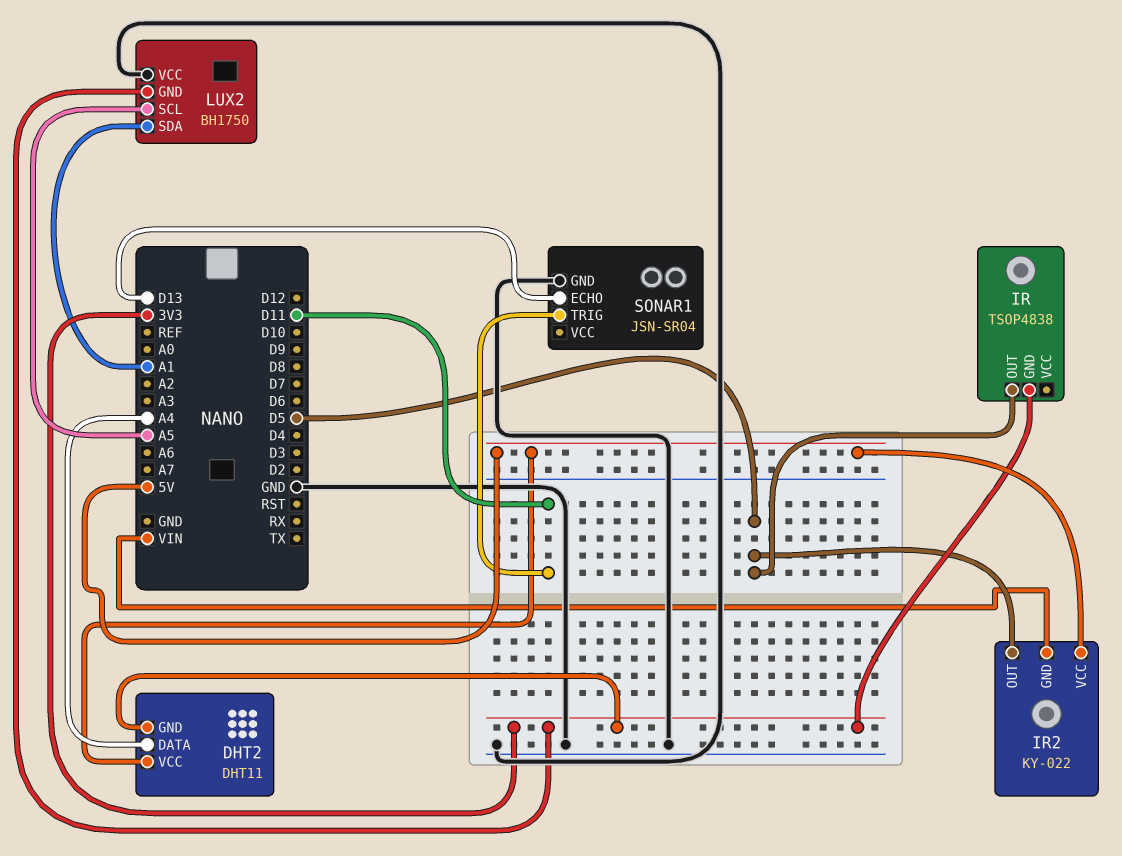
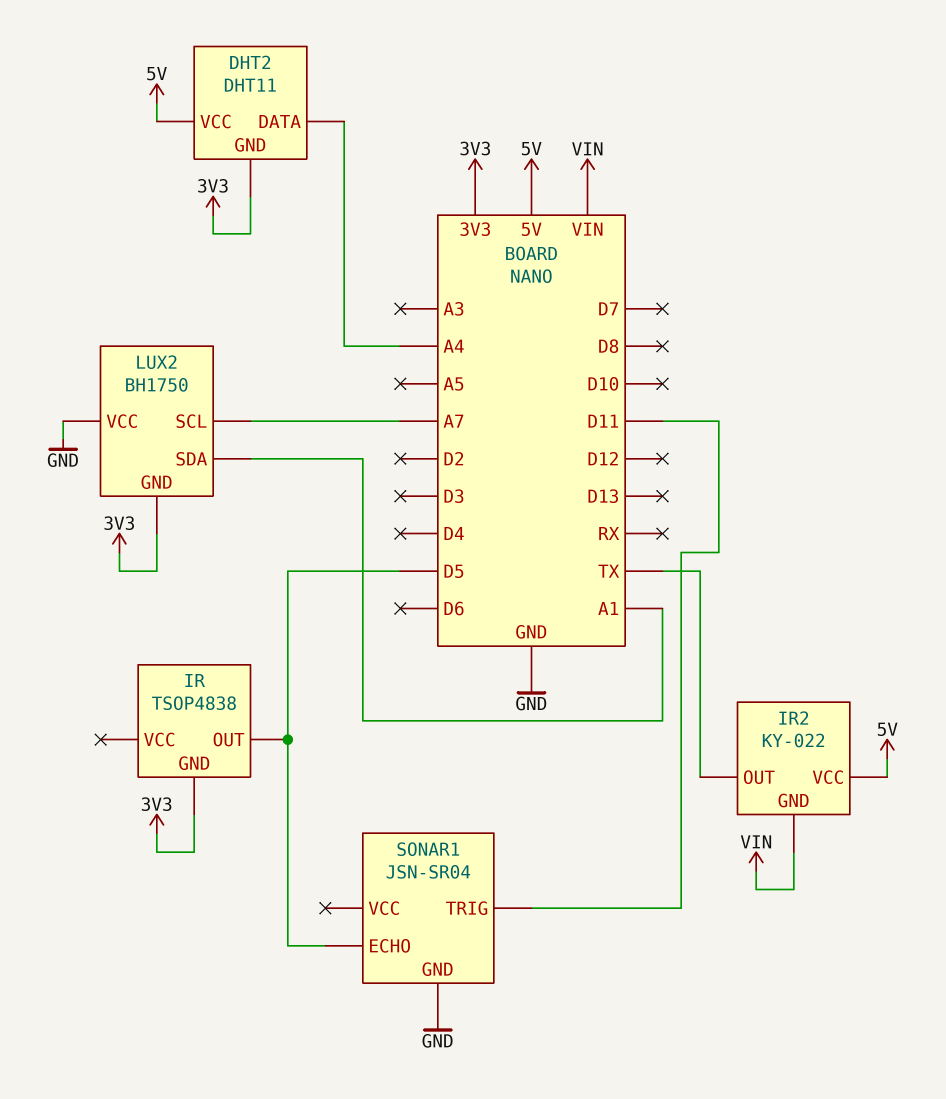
IR2 pin OUT: D5 -> TX
LUX2 pin SCL: A5 -> A7
SONAR1 pin ECHO: D13 -> D5

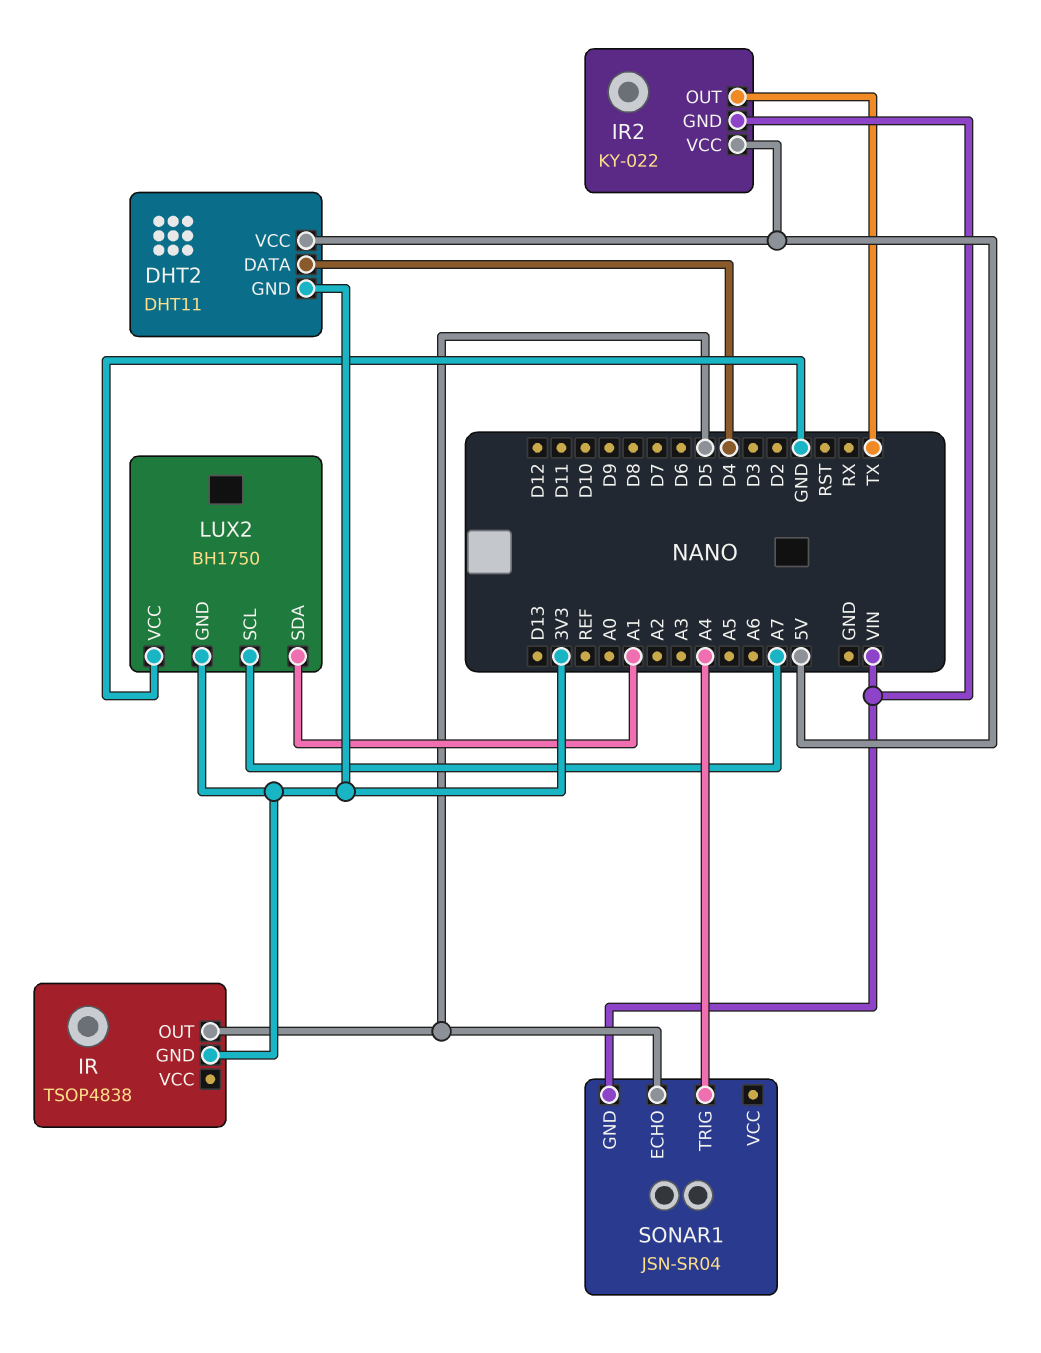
DHT2 pin DATA: A4 -> D4
SONAR1 pin GND: GND -> VIN
SONAR1 pin TRIG: D11 -> A4

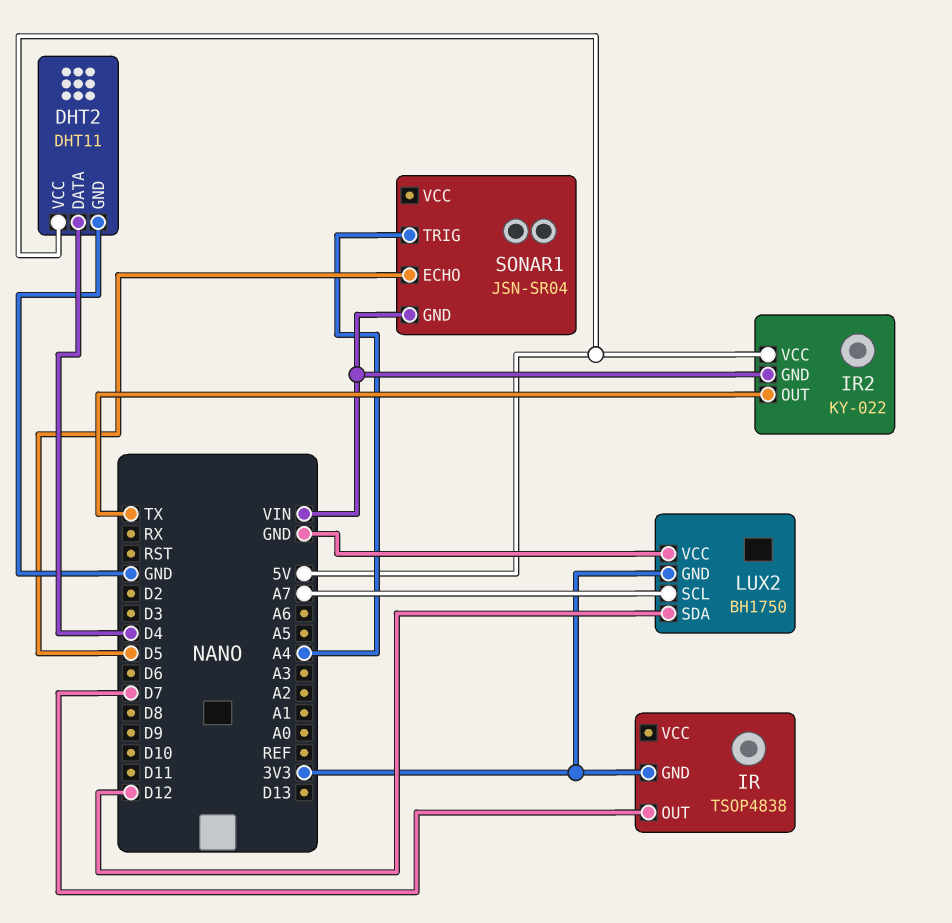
DHT2 pin GND: 3V3 -> GND
IR pin OUT: D5 -> D7
LUX2 pin SDA: A1 -> D12

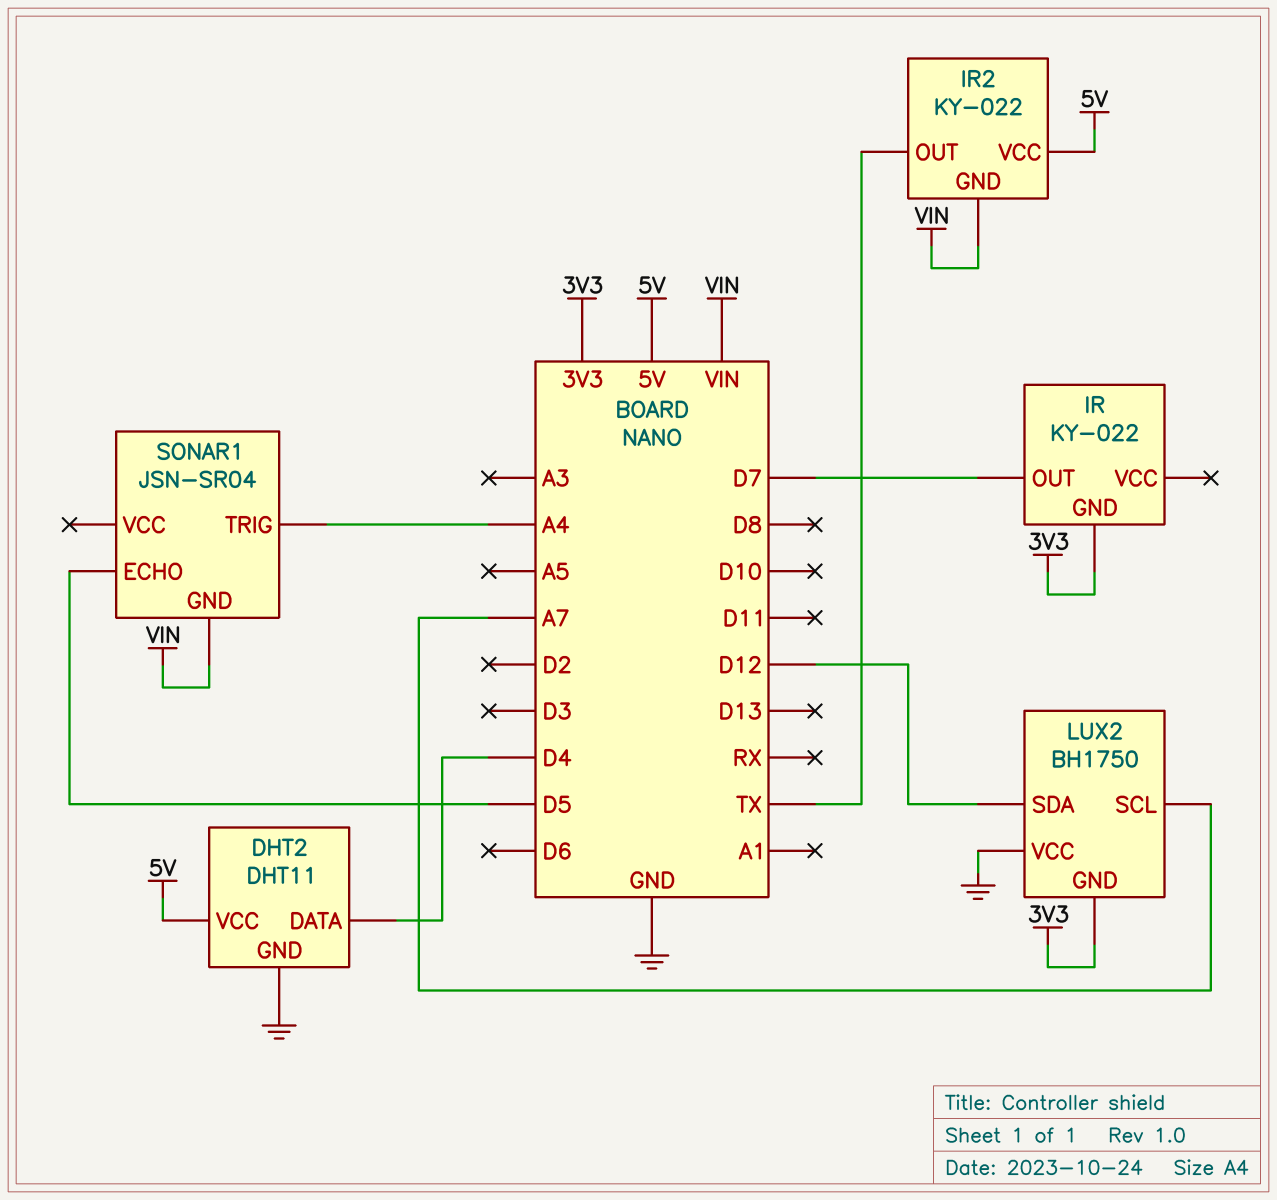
IR: TSOP4838 -> KY-022

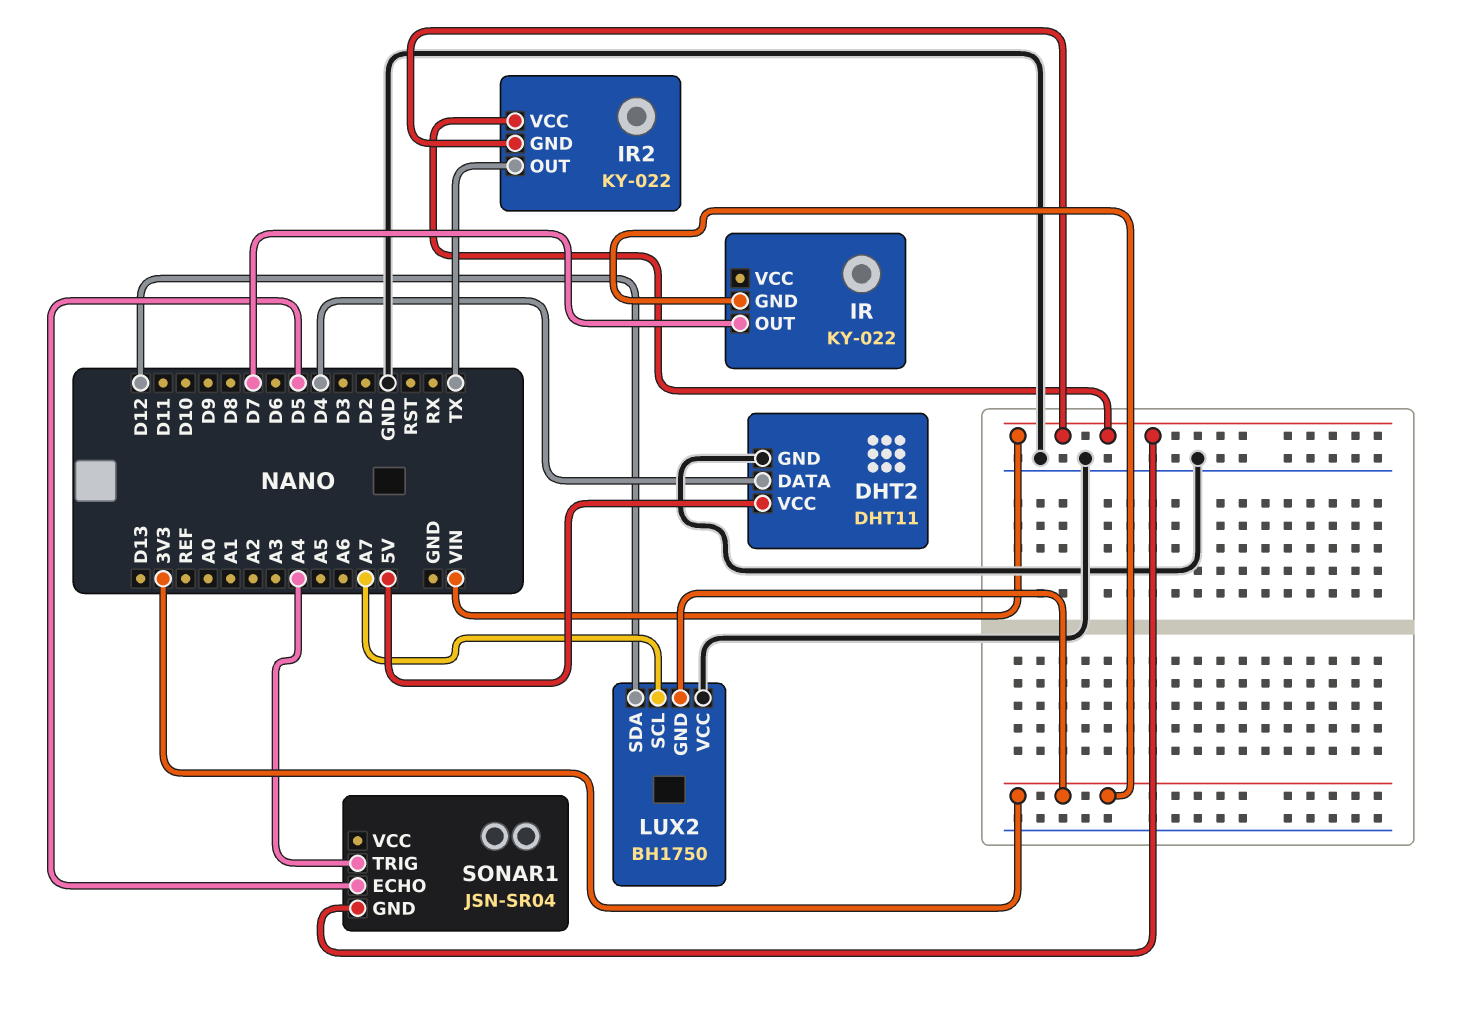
IR2 pin VCC: 5V -> VIN

